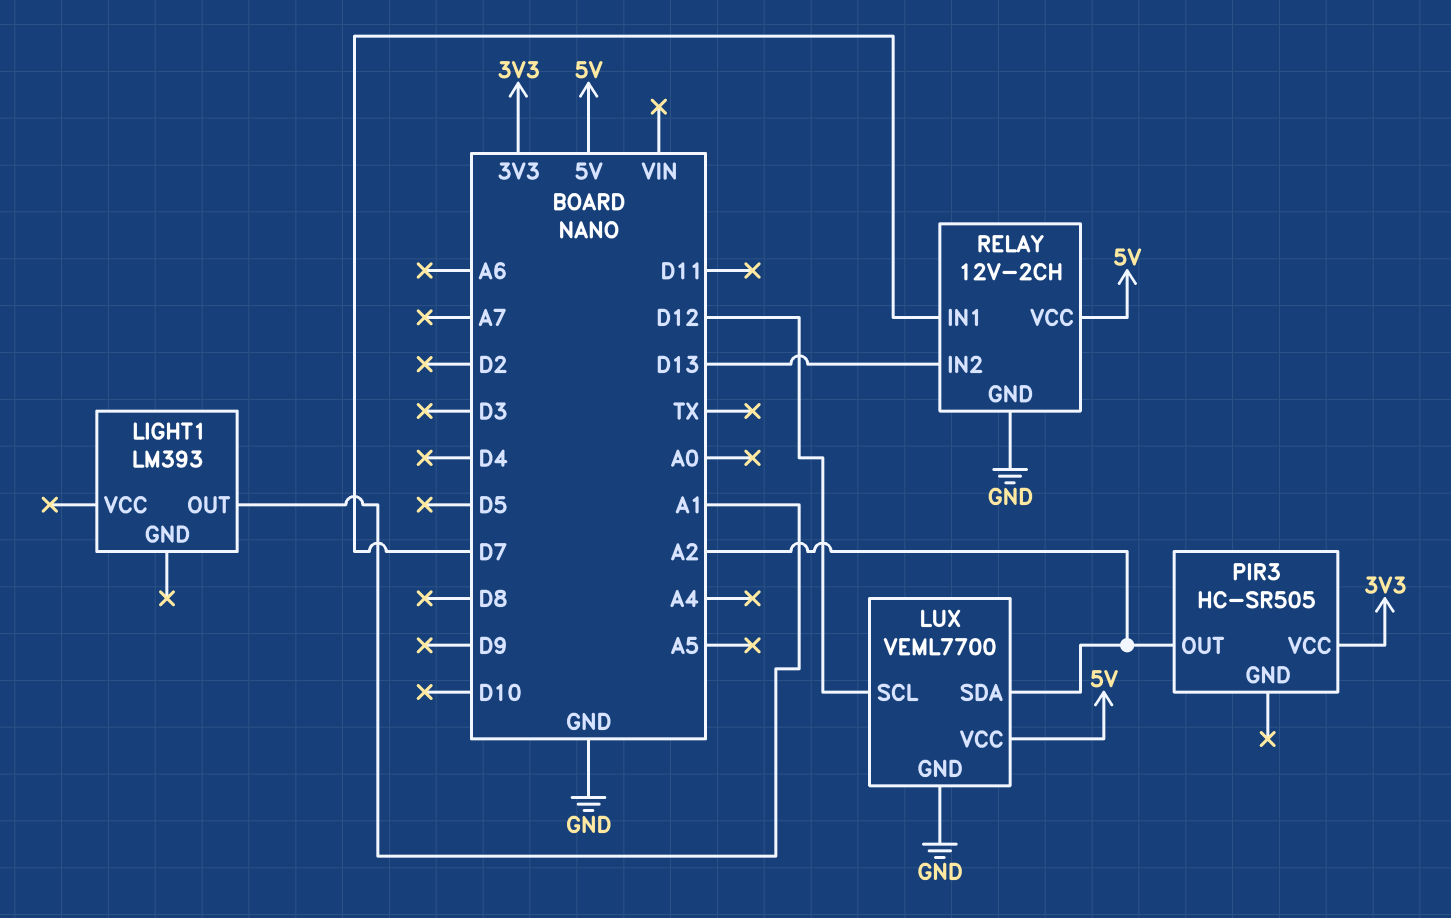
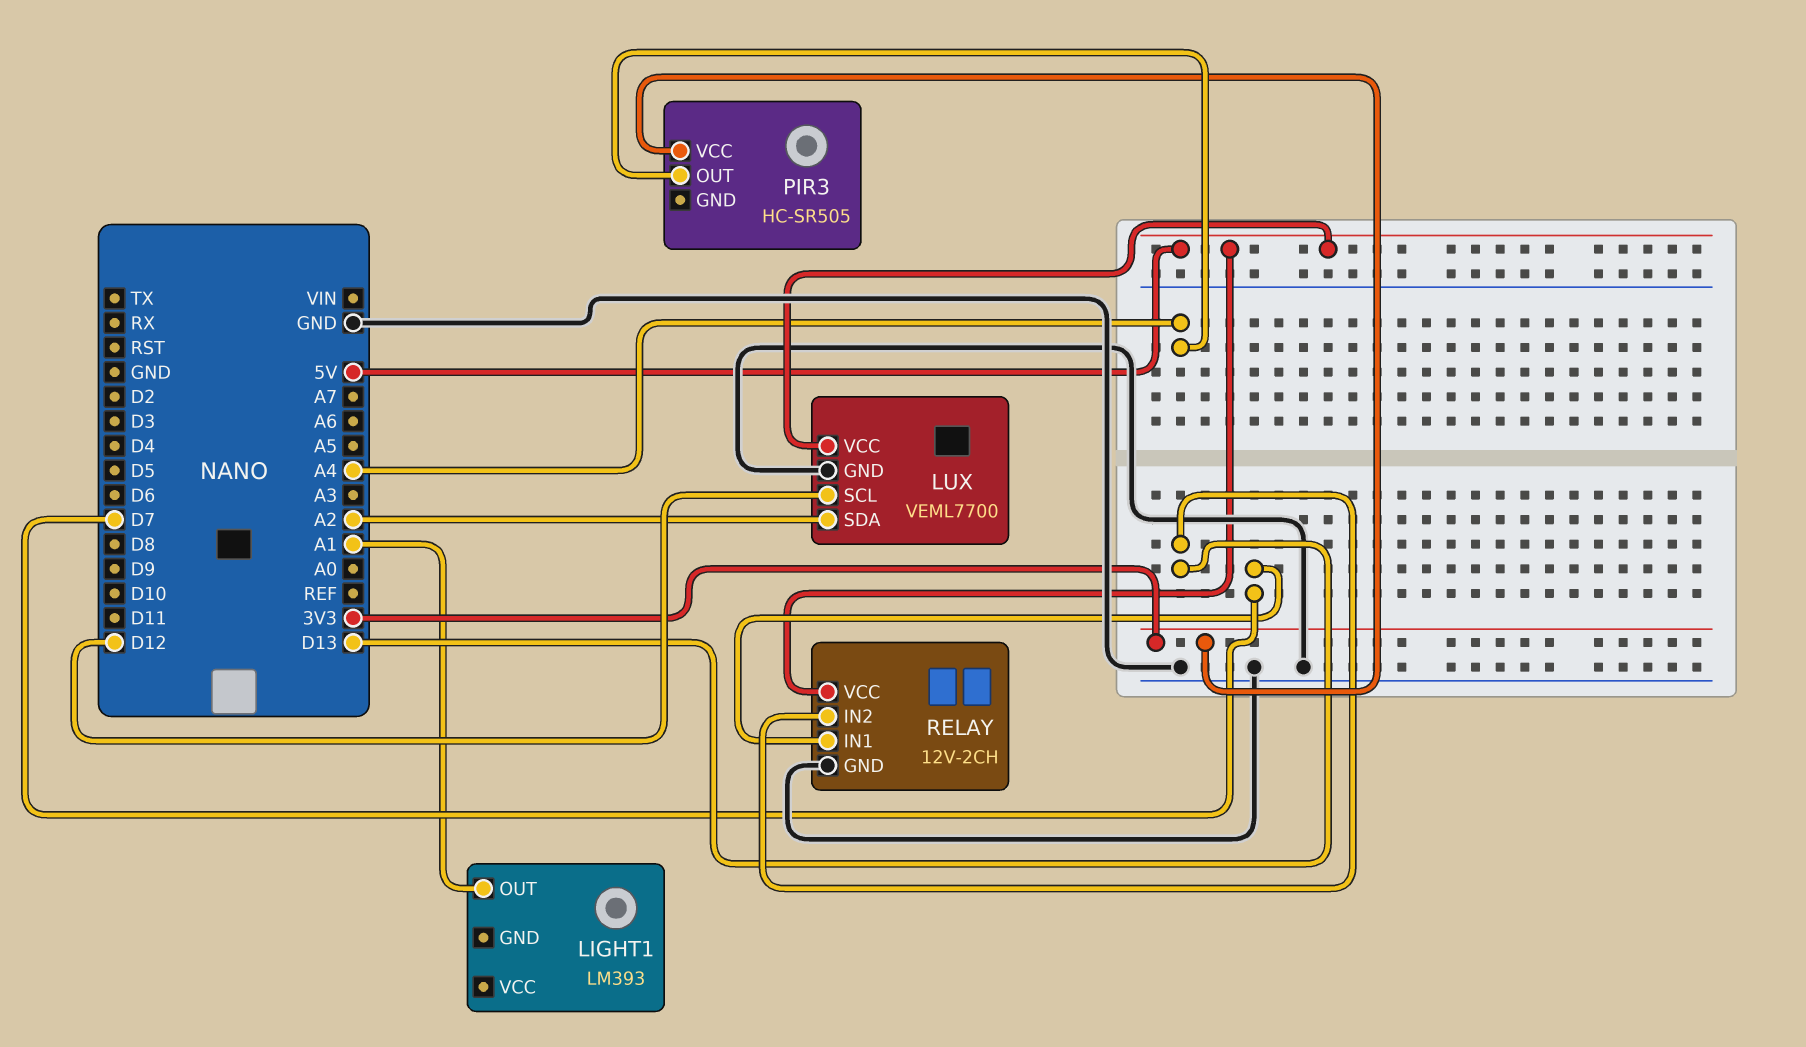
PIR3 pin OUT: A2 -> A4

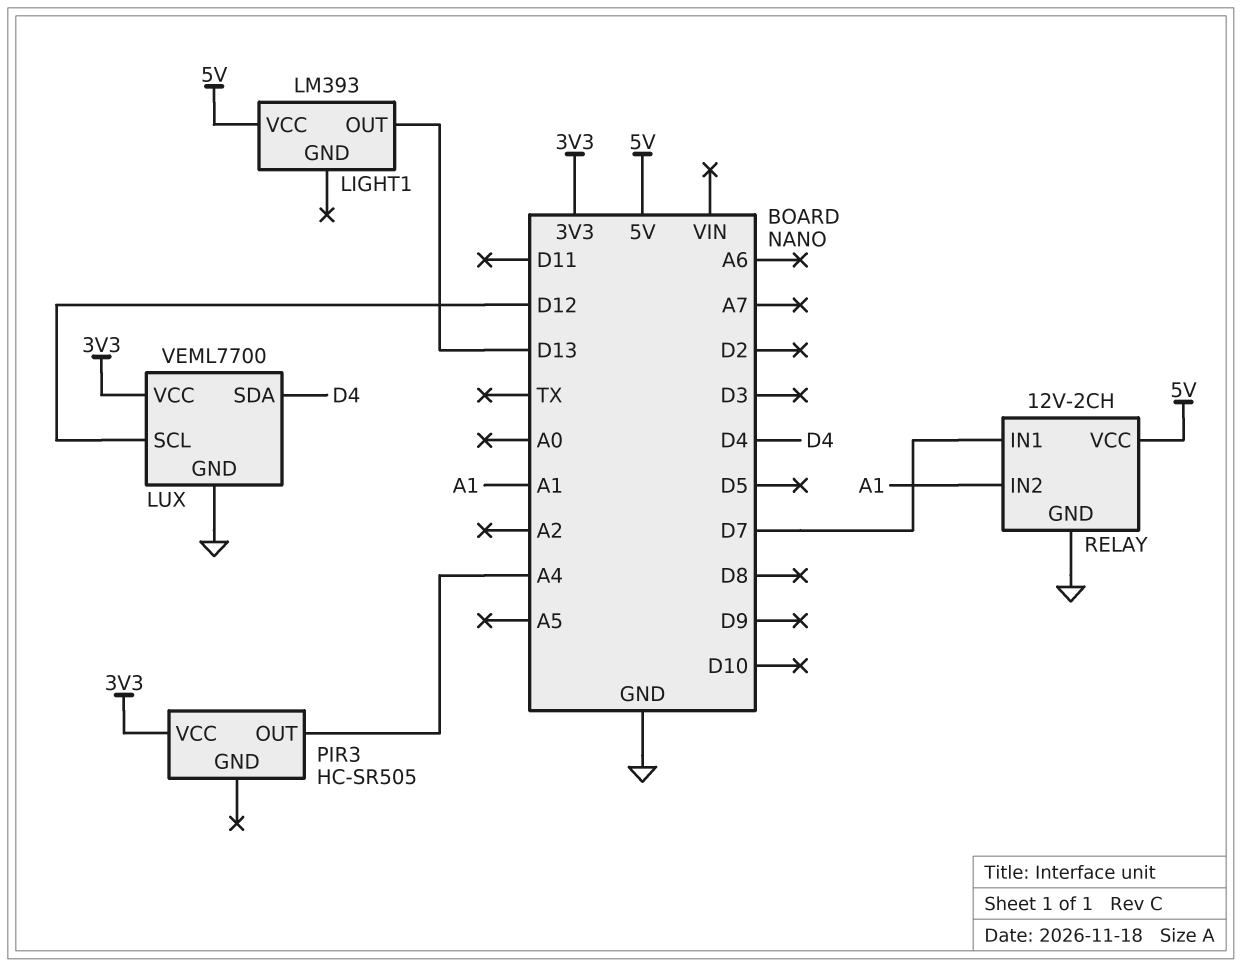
LIGHT1 pin OUT: A1 -> D13
LIGHT1 pin VCC: none -> 5V
LUX pin SDA: A2 -> D4
LUX pin VCC: 5V -> 3V3
RELAY pin IN2: D13 -> A1

